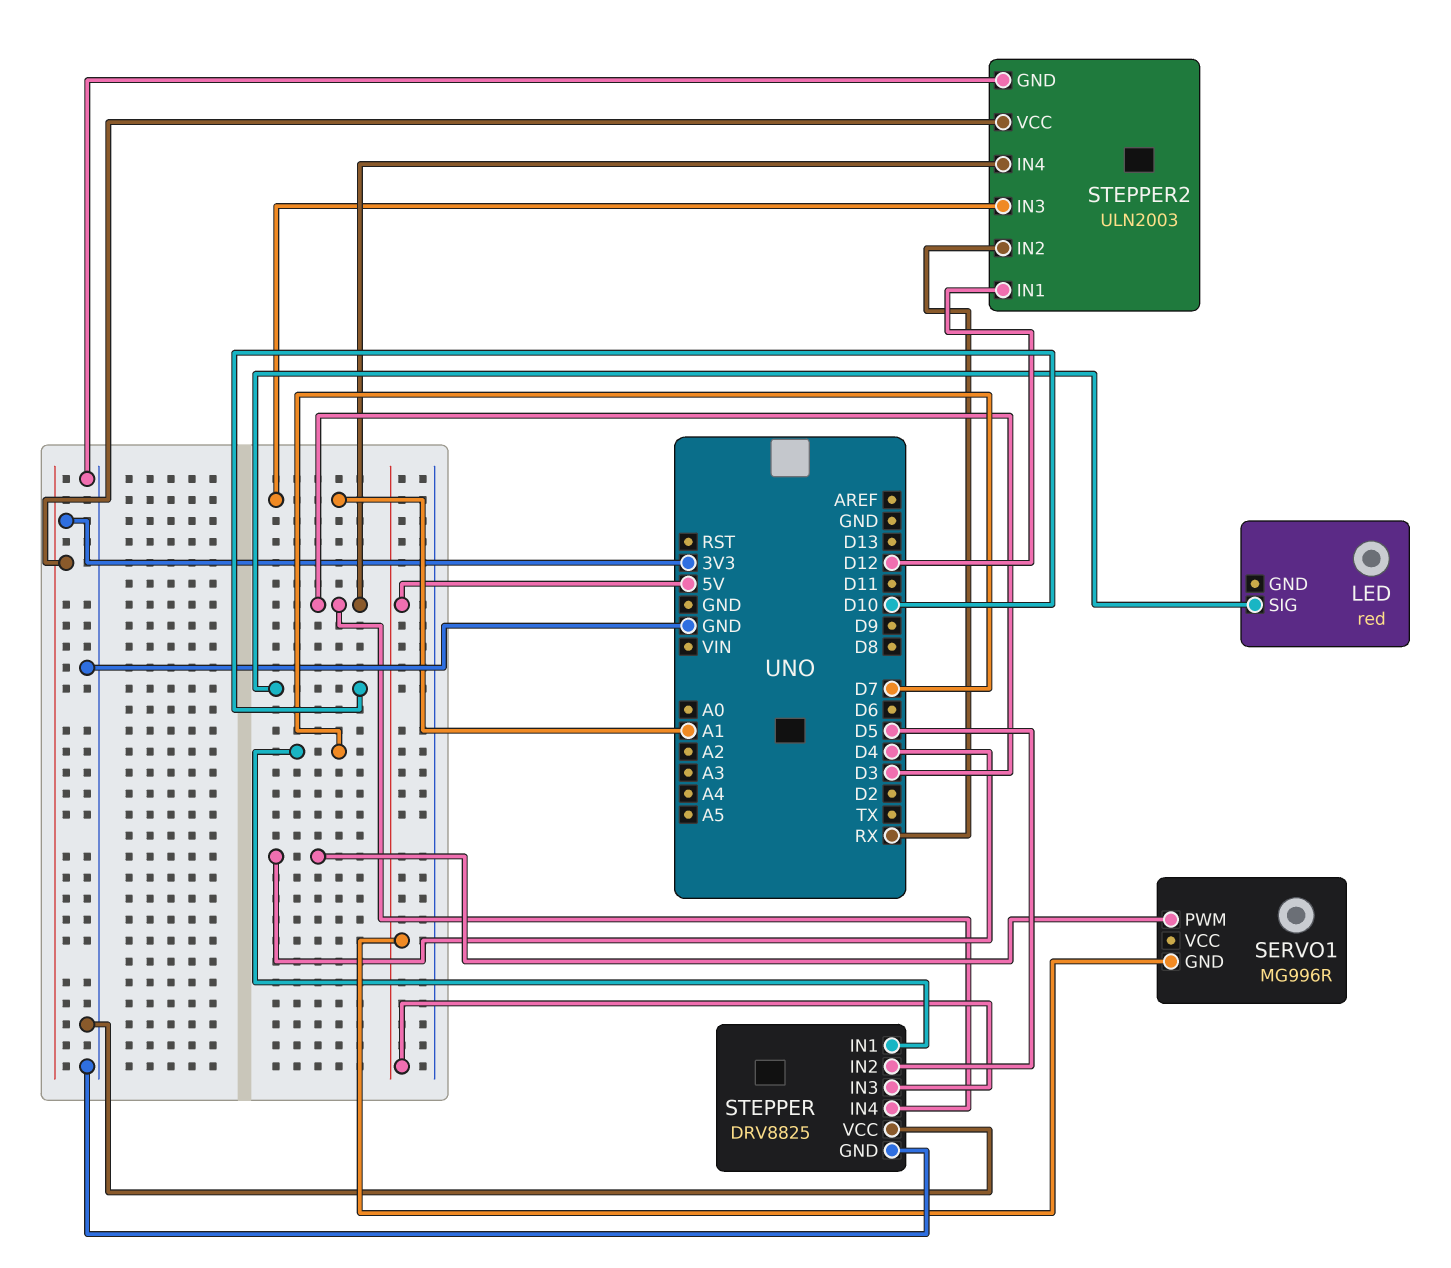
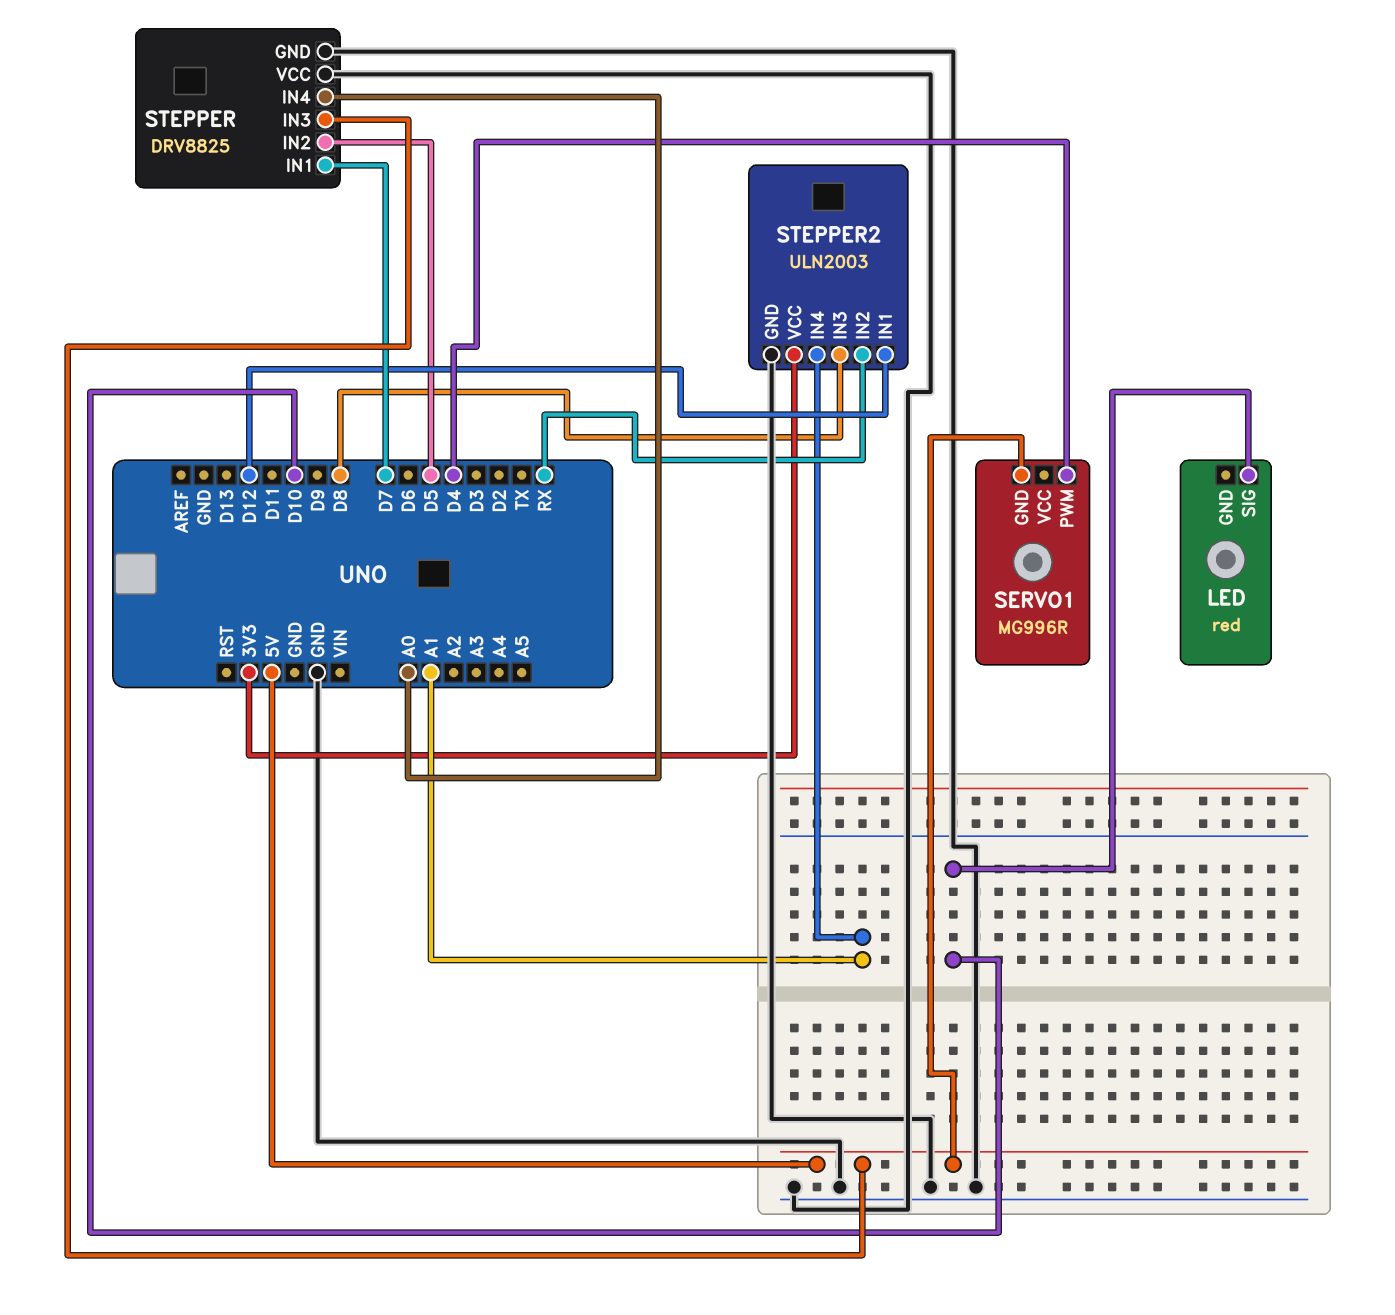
STEPPER pin IN4: D3 -> A0
STEPPER2 pin IN3: A1 -> D8
STEPPER2 pin IN4: D3 -> A1

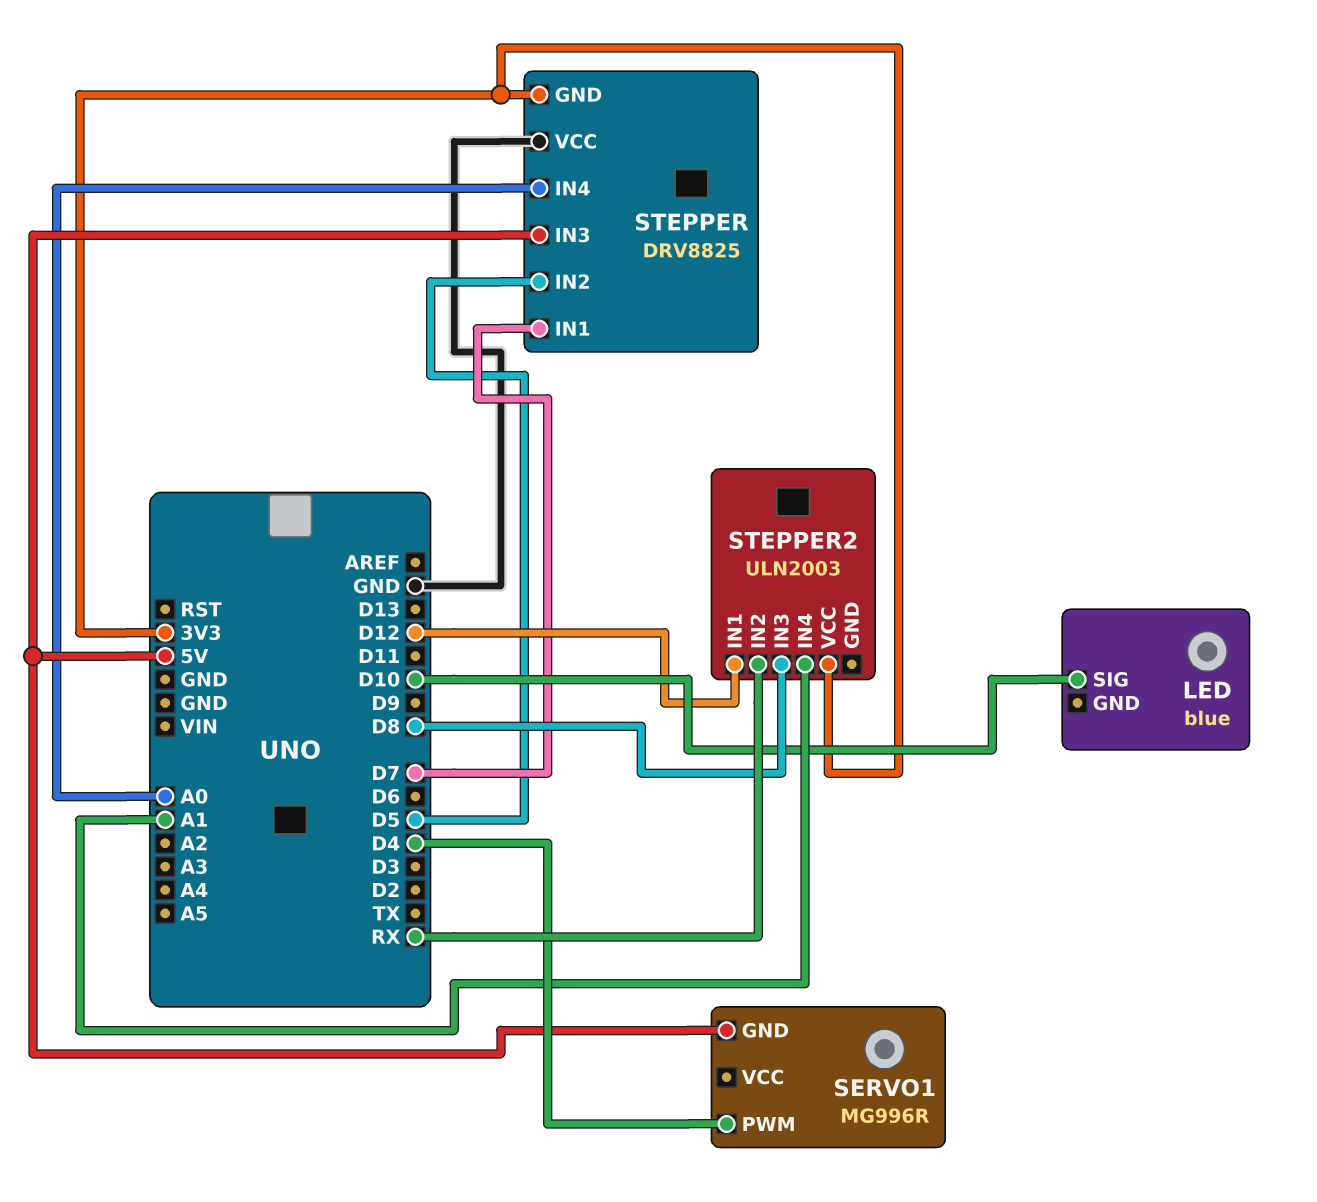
LED: red -> blue
STEPPER pin GND: GND -> 3V3
STEPPER2 pin GND: GND -> none

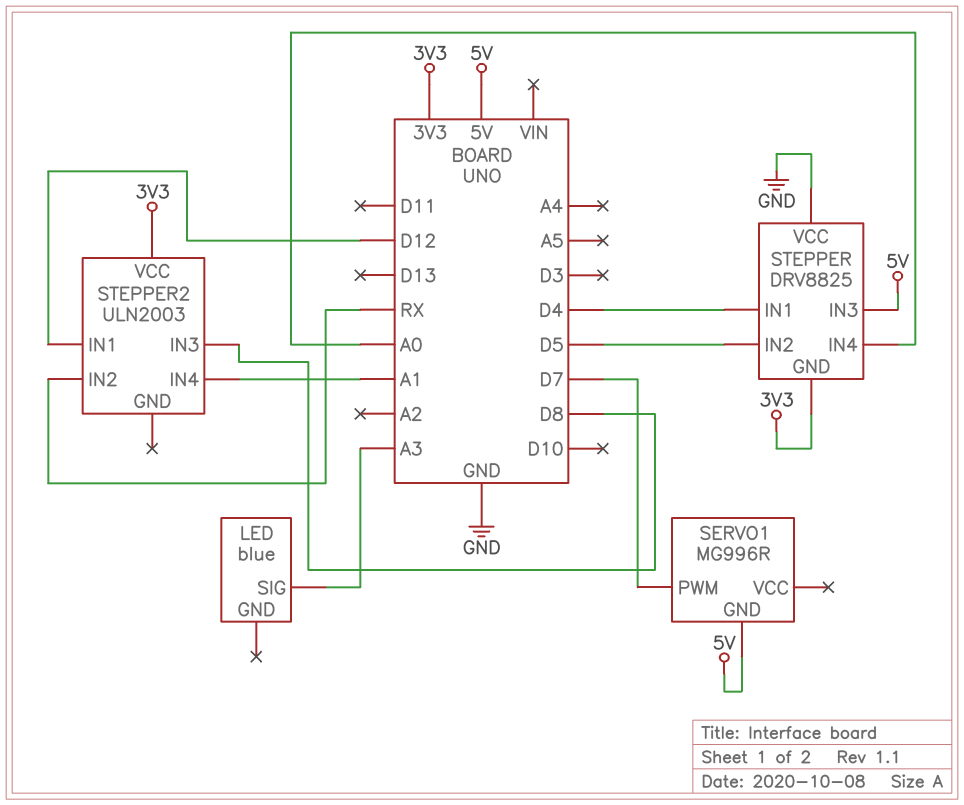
LED pin SIG: D10 -> A3
SERVO1 pin PWM: D4 -> D7
STEPPER pin IN1: D7 -> D4

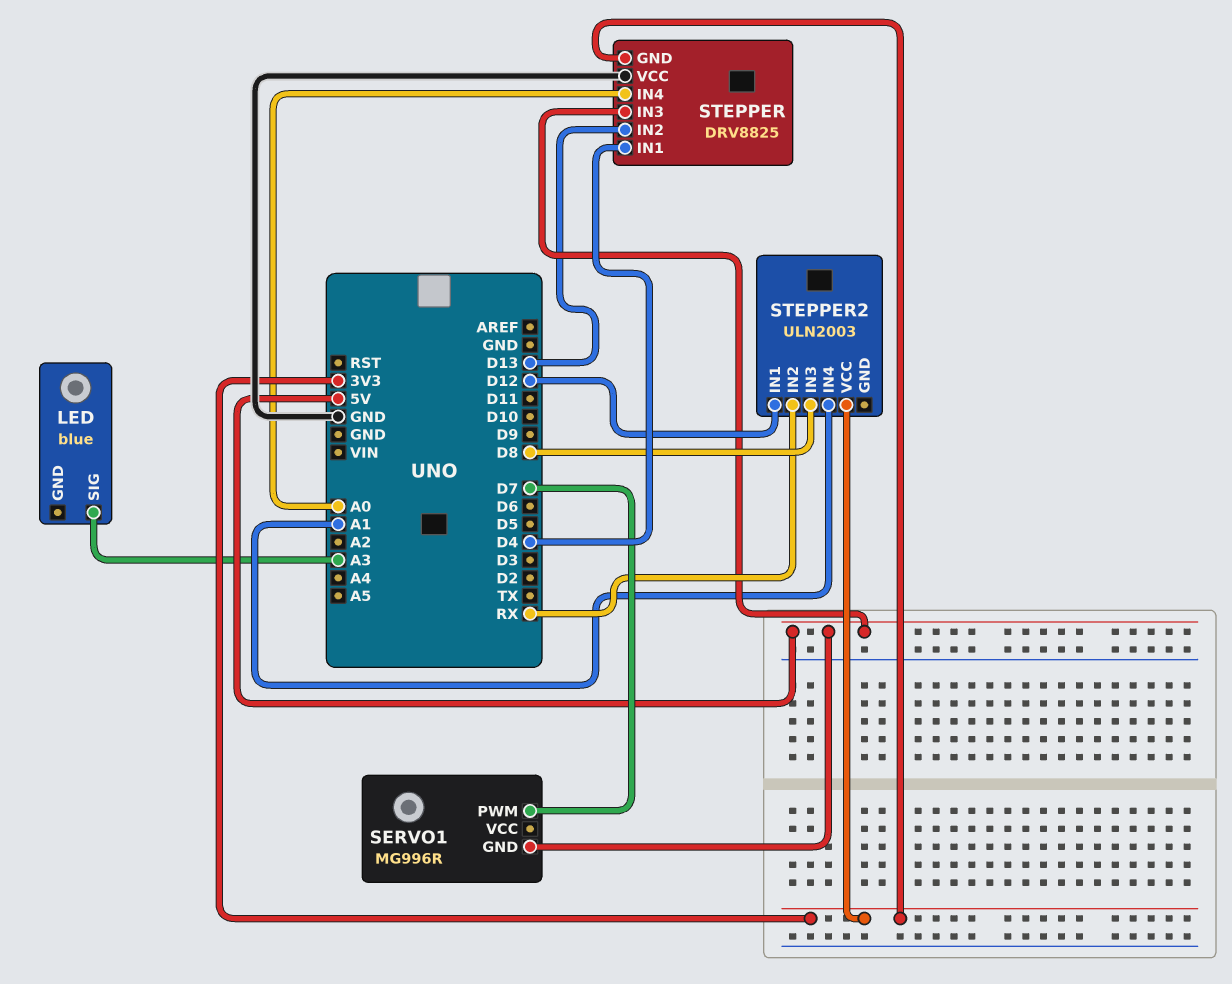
STEPPER pin IN2: D5 -> D13

